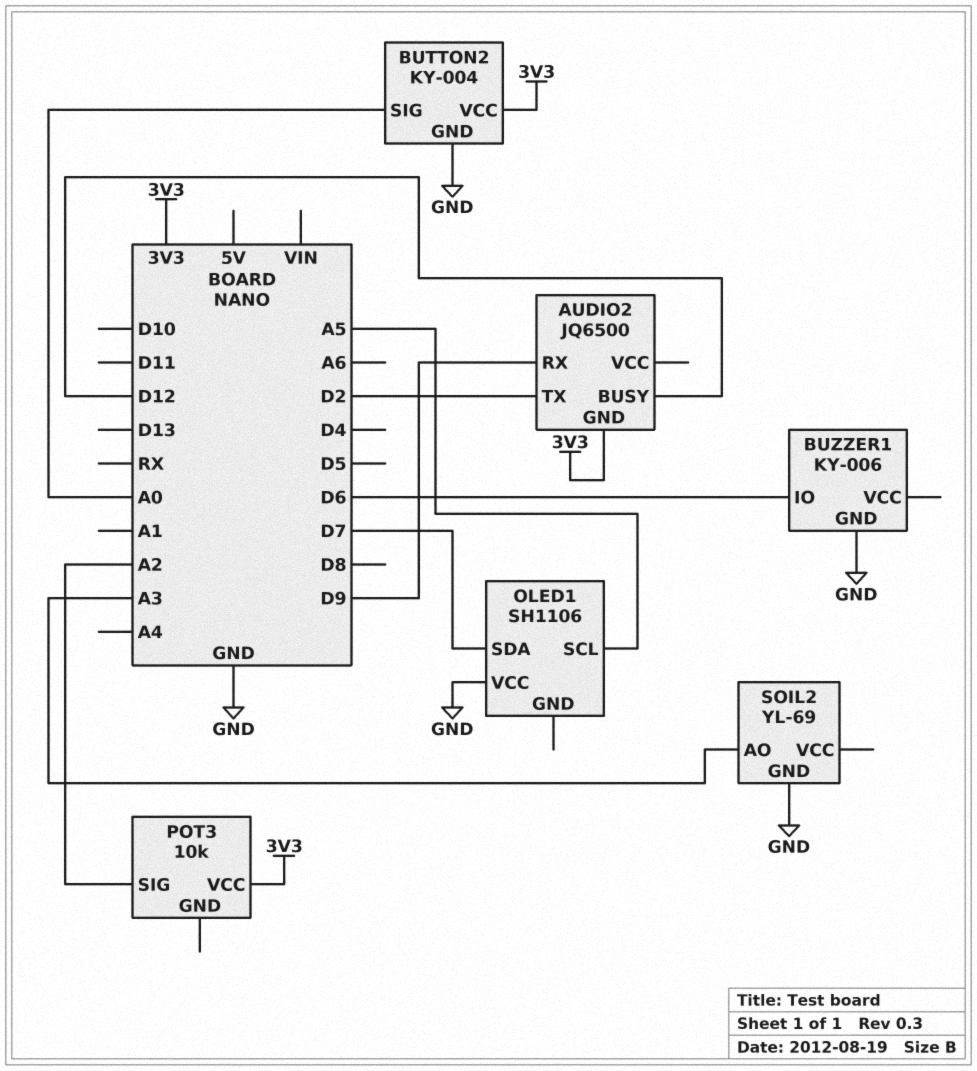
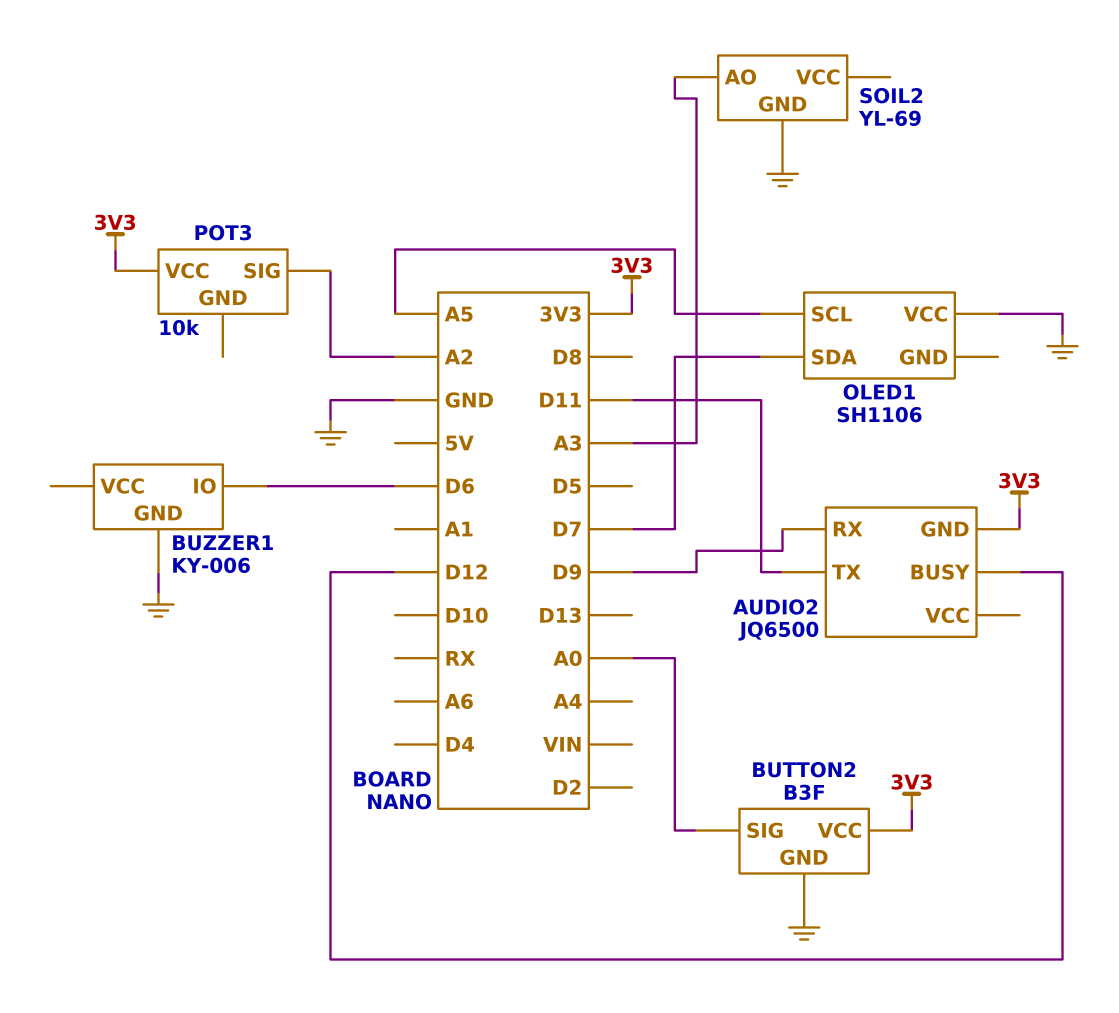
AUDIO2 pin TX: D2 -> D11
BUTTON2: KY-004 -> B3F

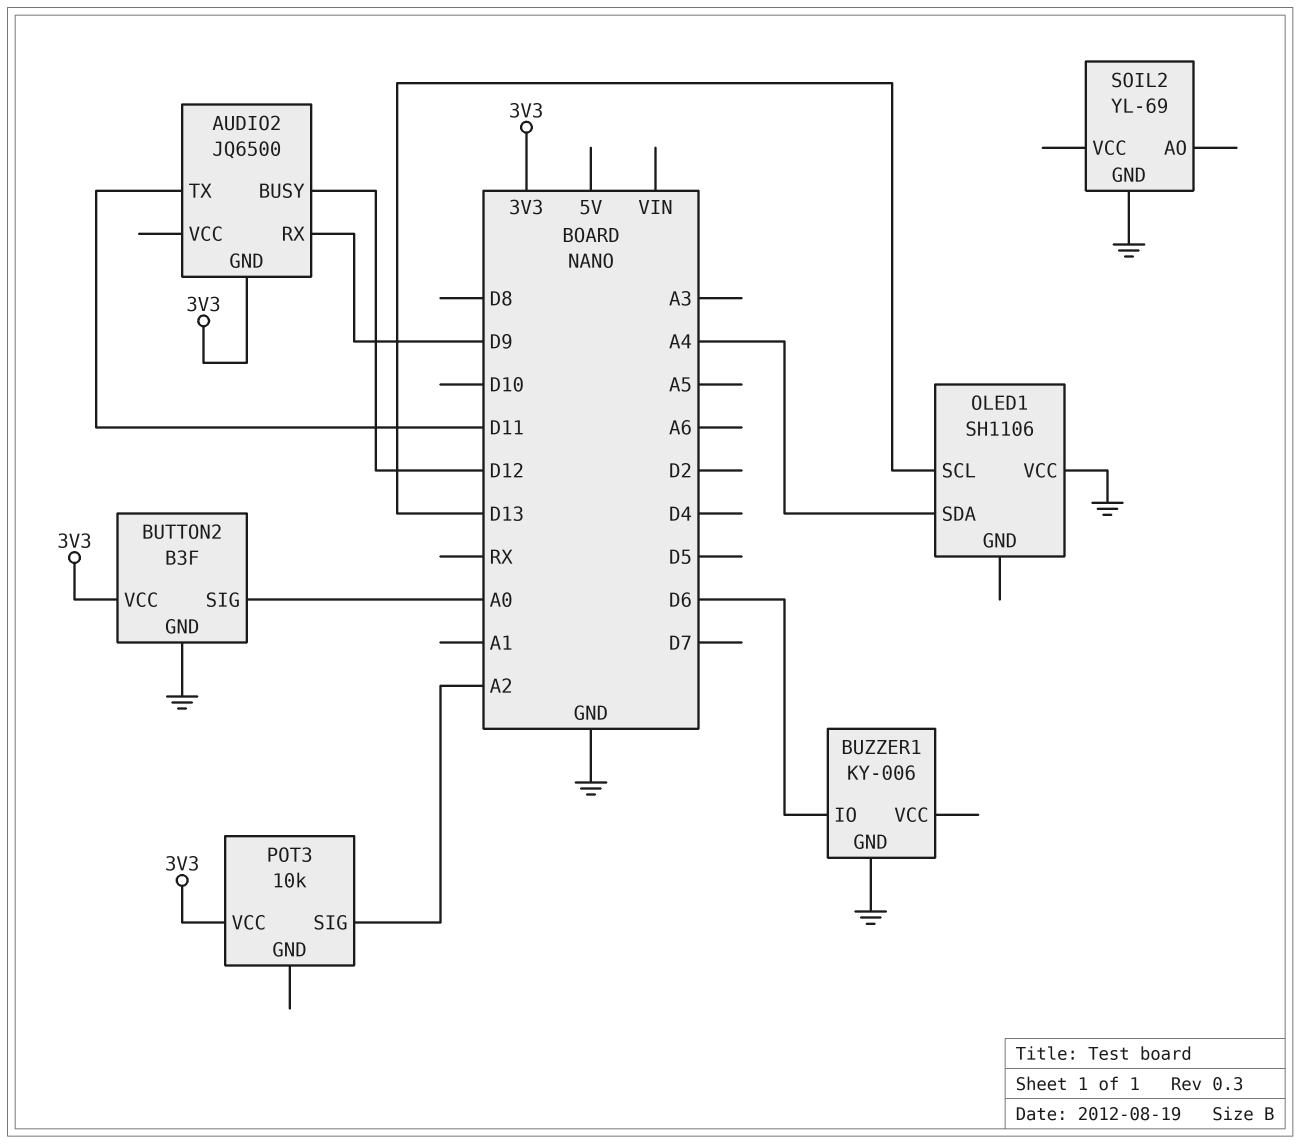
OLED1 pin SCL: A5 -> D13
OLED1 pin SDA: D7 -> A4
SOIL2 pin AO: A3 -> none

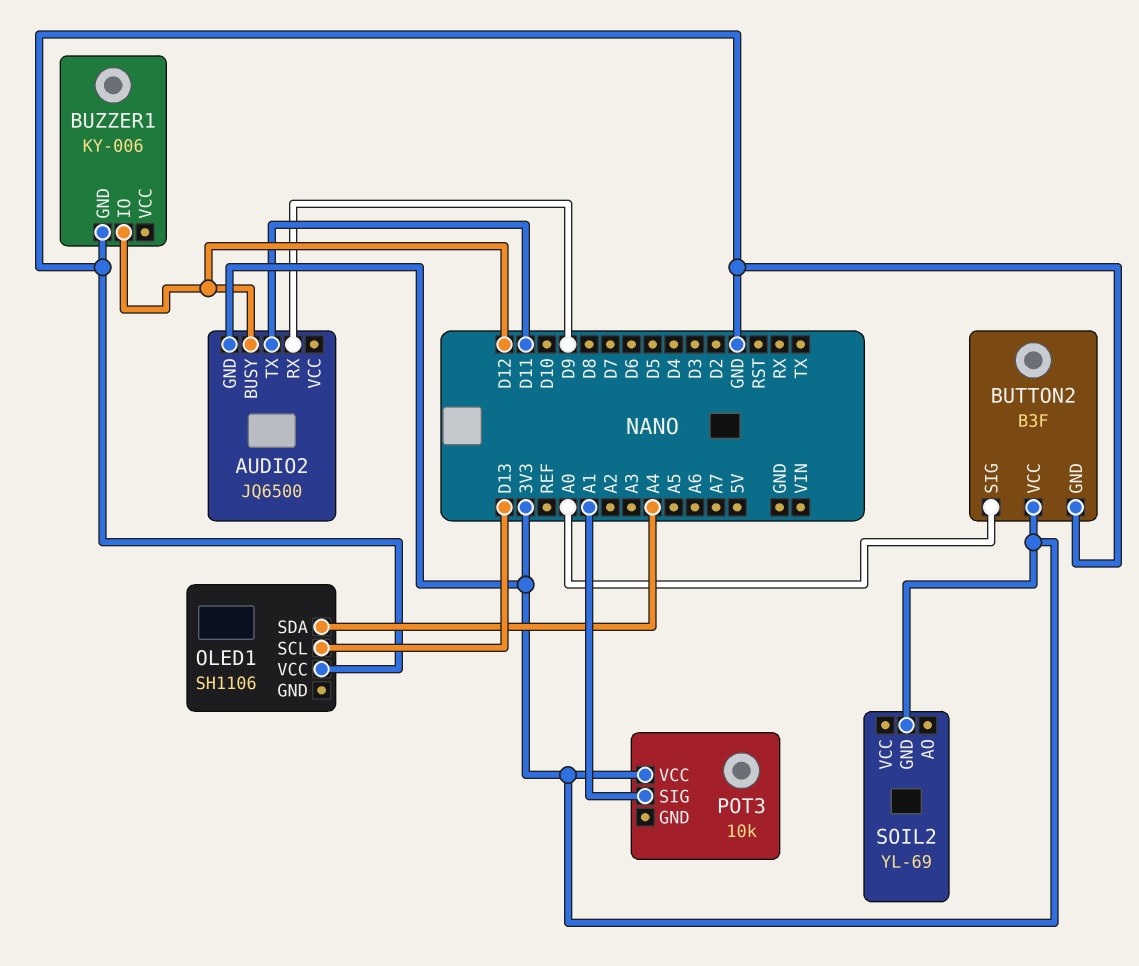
BUZZER1 pin IO: D6 -> D12
POT3 pin SIG: A2 -> A1
SOIL2 pin GND: GND -> 3V3

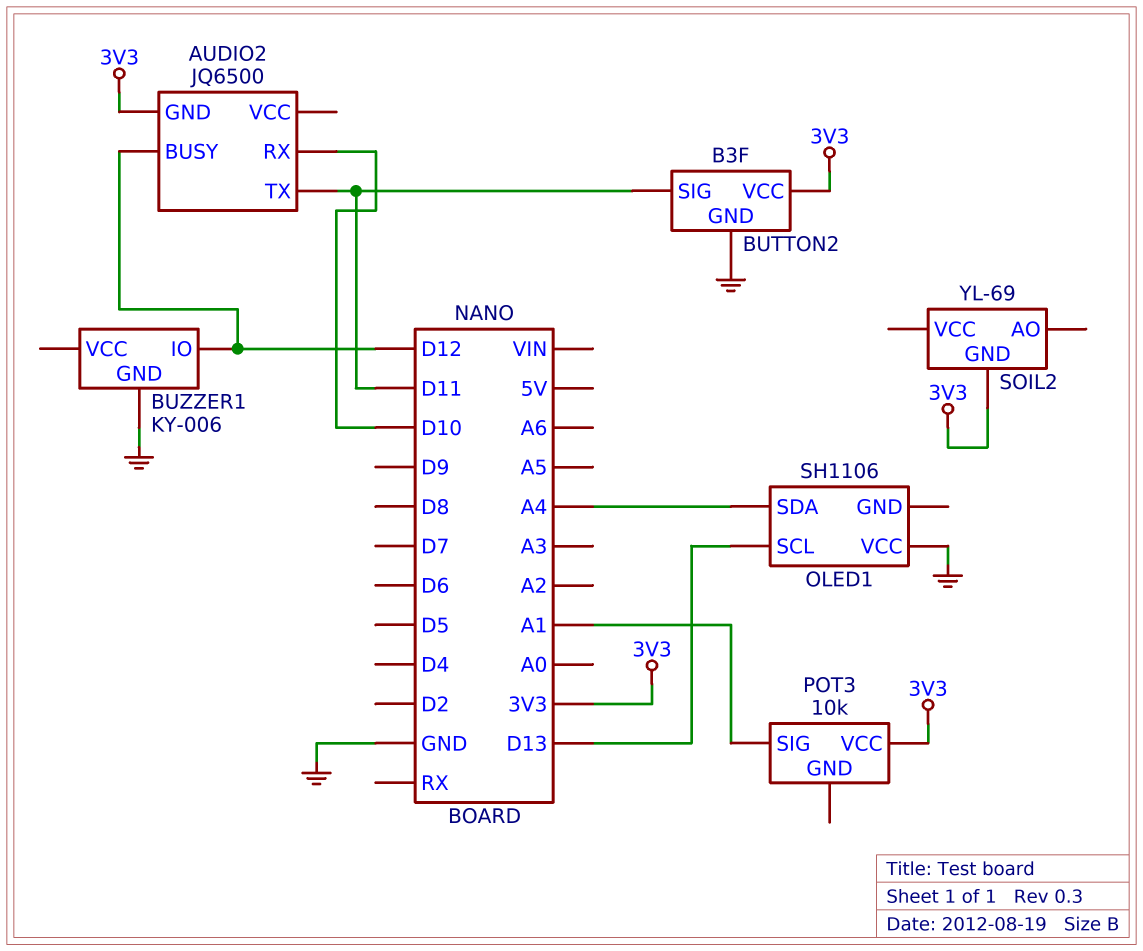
AUDIO2 pin RX: D9 -> D10
BUTTON2 pin SIG: A0 -> D11

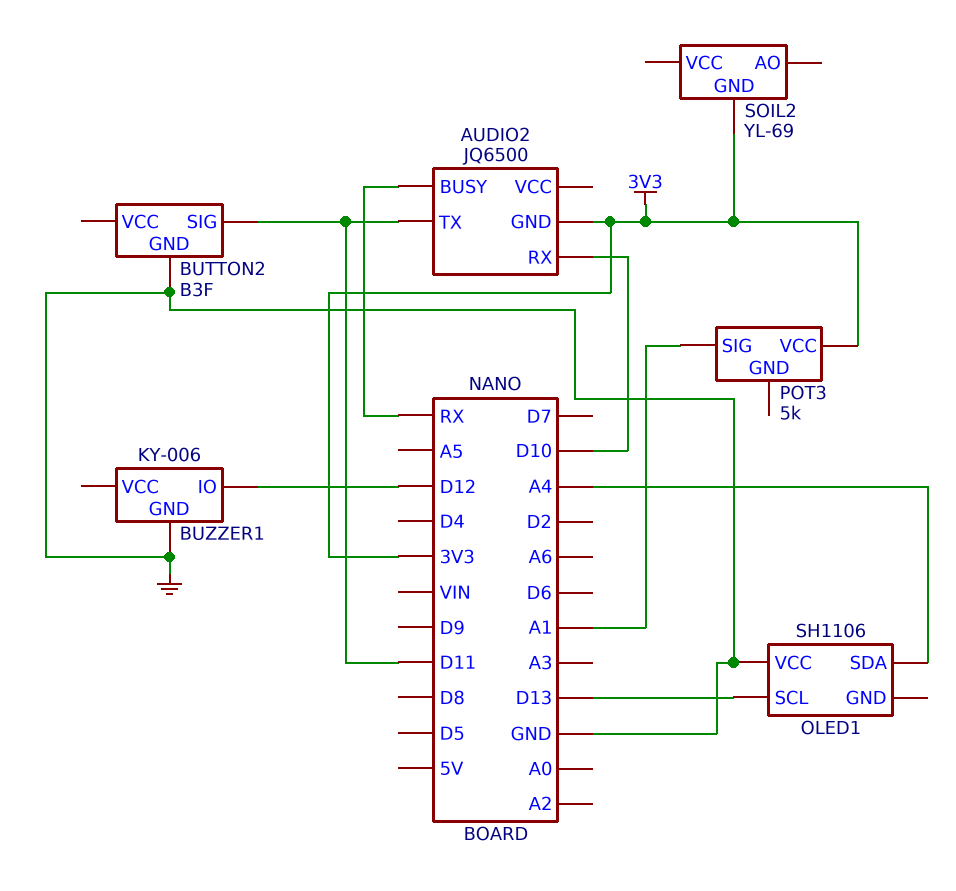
AUDIO2 pin BUSY: D12 -> RX
BUTTON2 pin VCC: 3V3 -> none
POT3: 10k -> 5k

